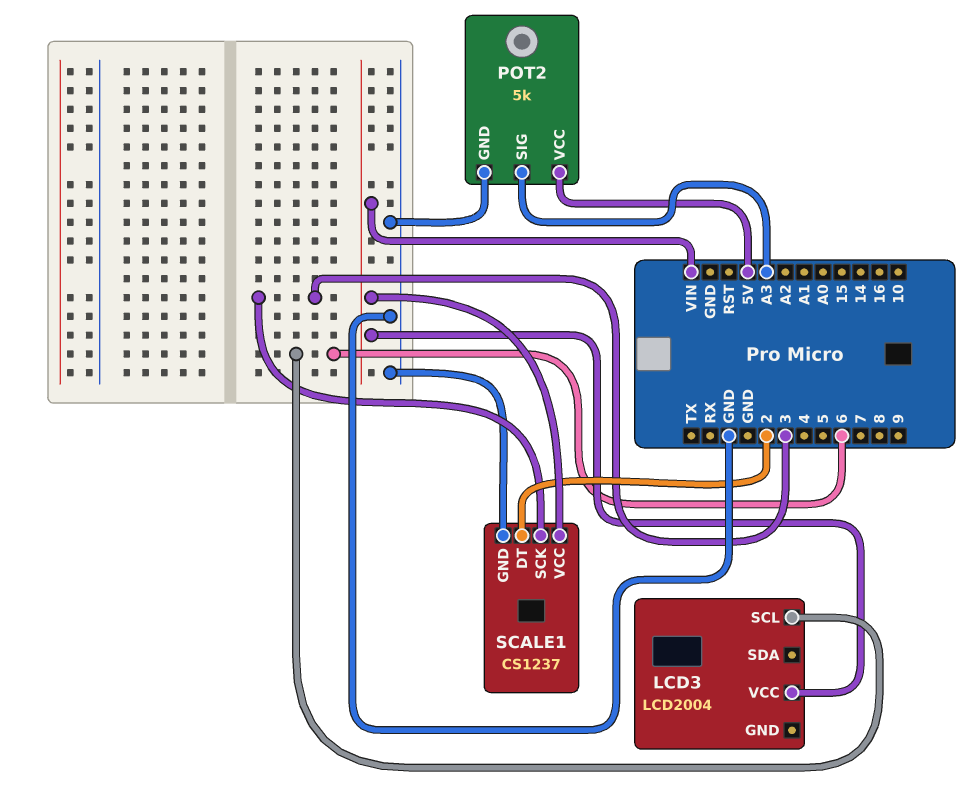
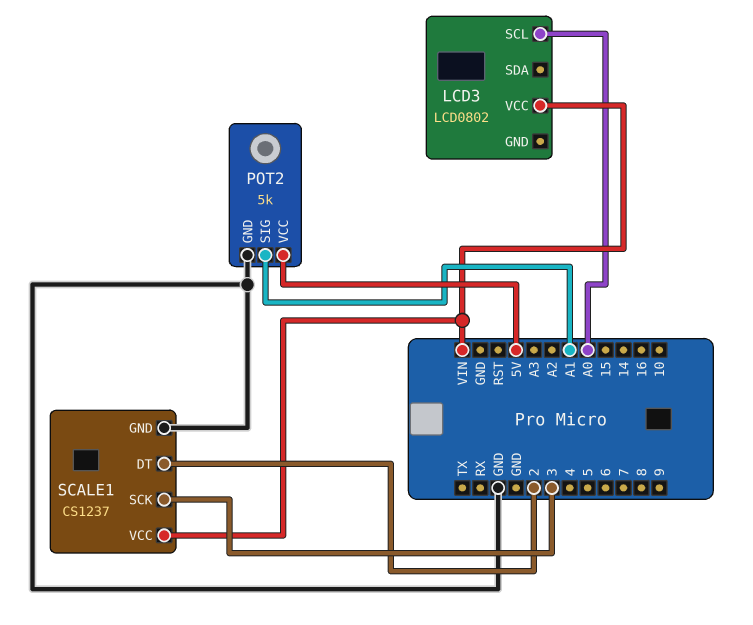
LCD3: LCD2004 -> LCD0802
LCD3 pin SCL: 6 -> A0
POT2 pin SIG: A3 -> A1

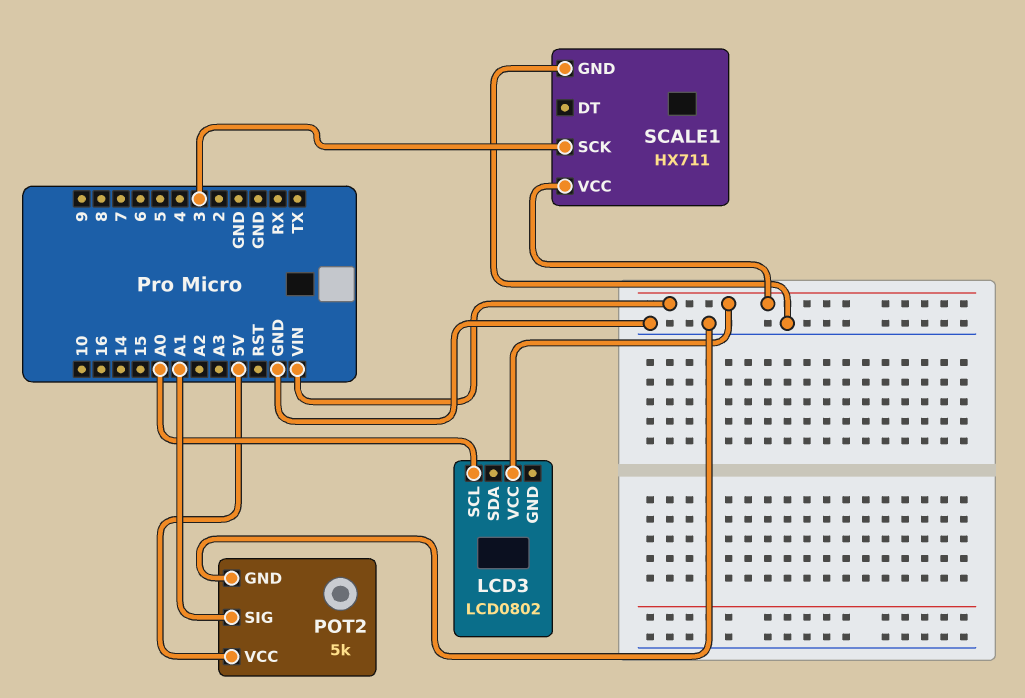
SCALE1: CS1237 -> HX711
SCALE1 pin DT: 2 -> none

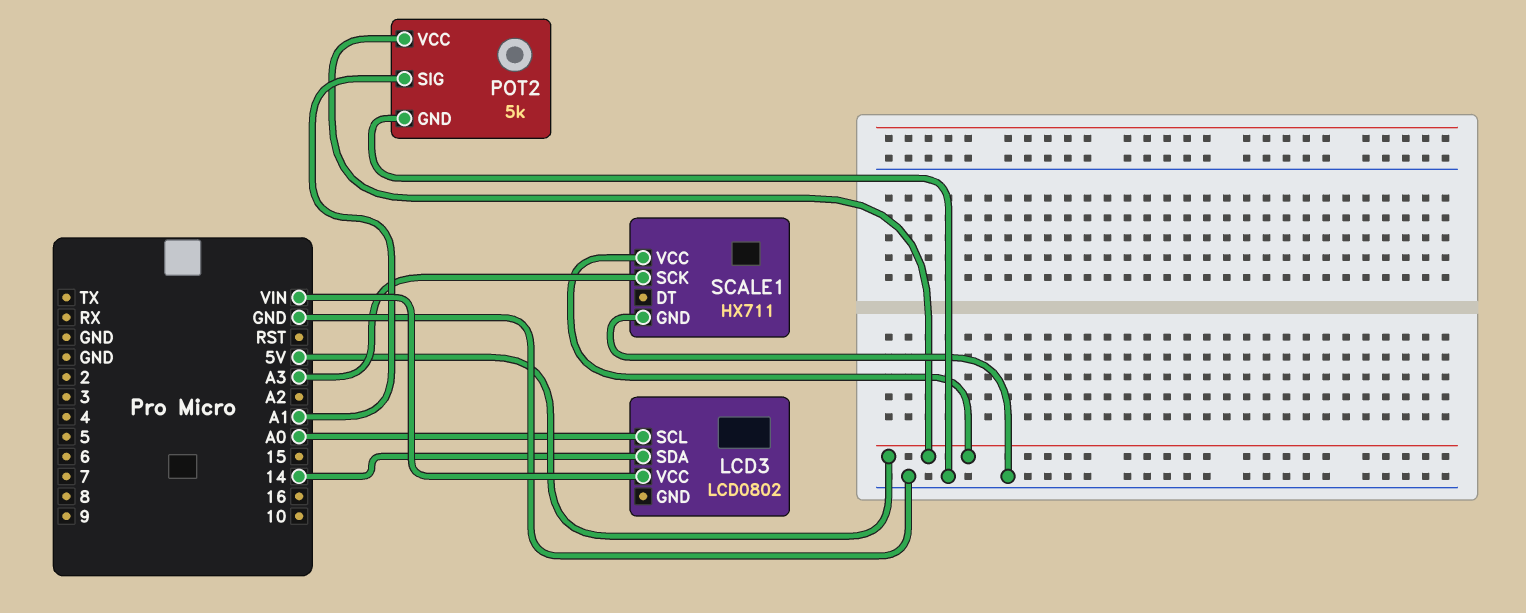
LCD3 pin SDA: none -> 14
SCALE1 pin SCK: 3 -> A3
SCALE1 pin VCC: VIN -> 5V

